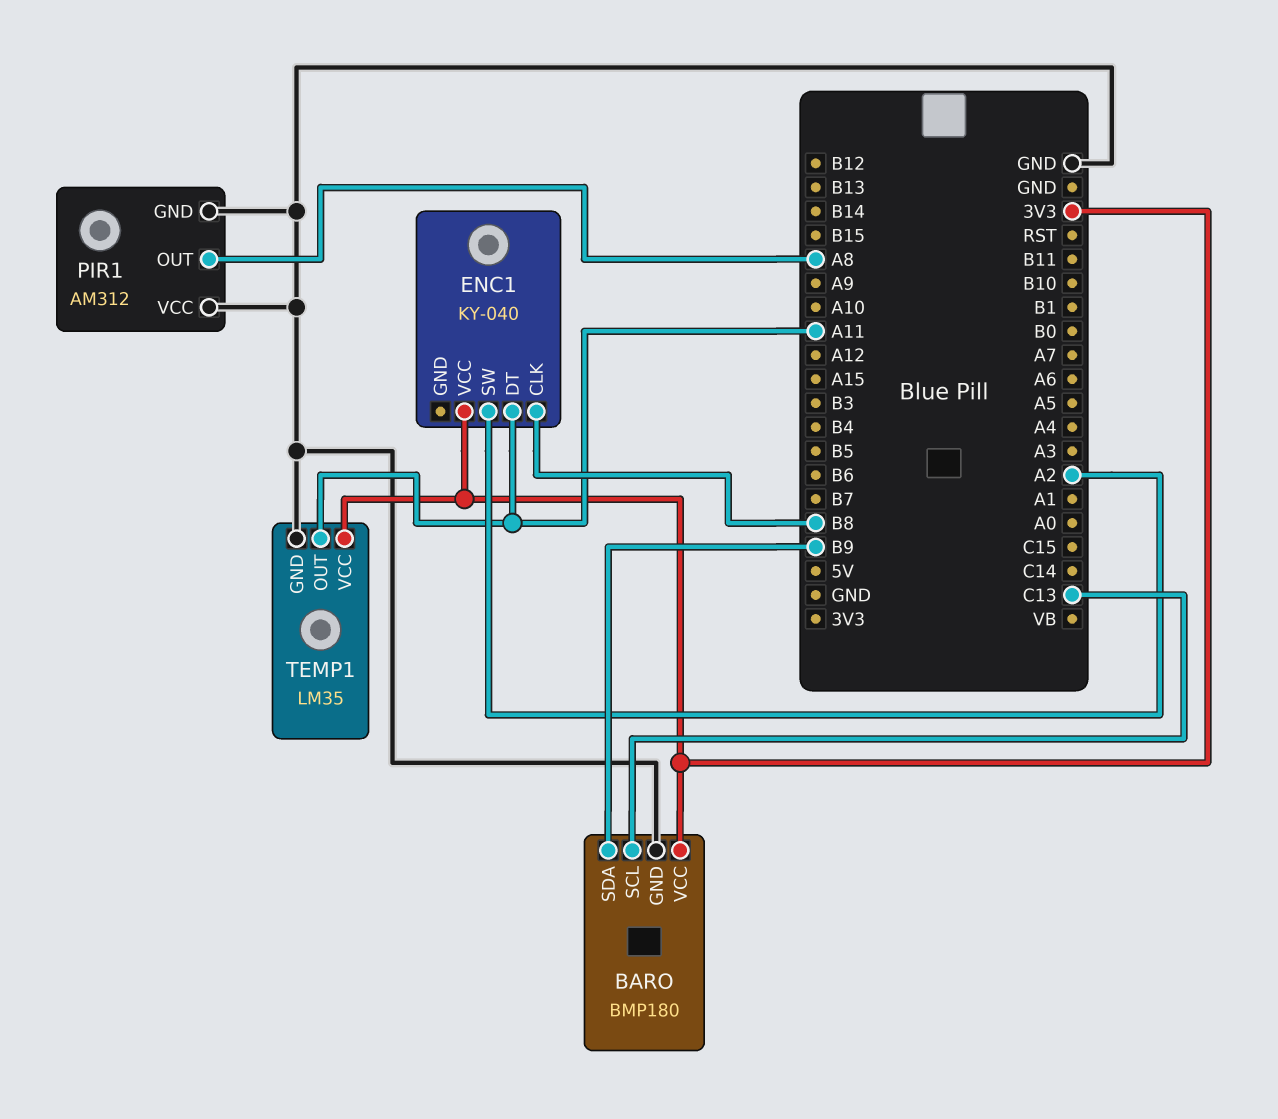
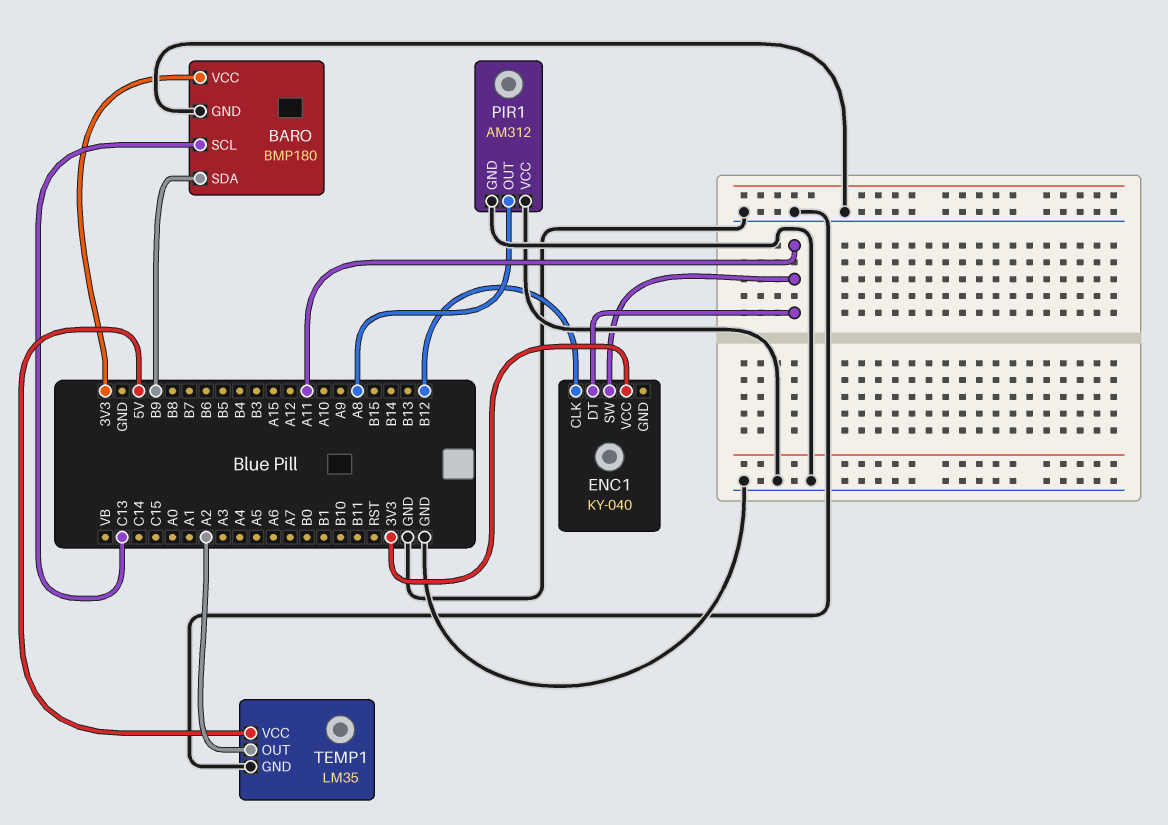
ENC1 pin CLK: B8 -> B12
ENC1 pin SW: A2 -> A11
TEMP1 pin OUT: A11 -> A2
TEMP1 pin VCC: 3V3 -> 5V

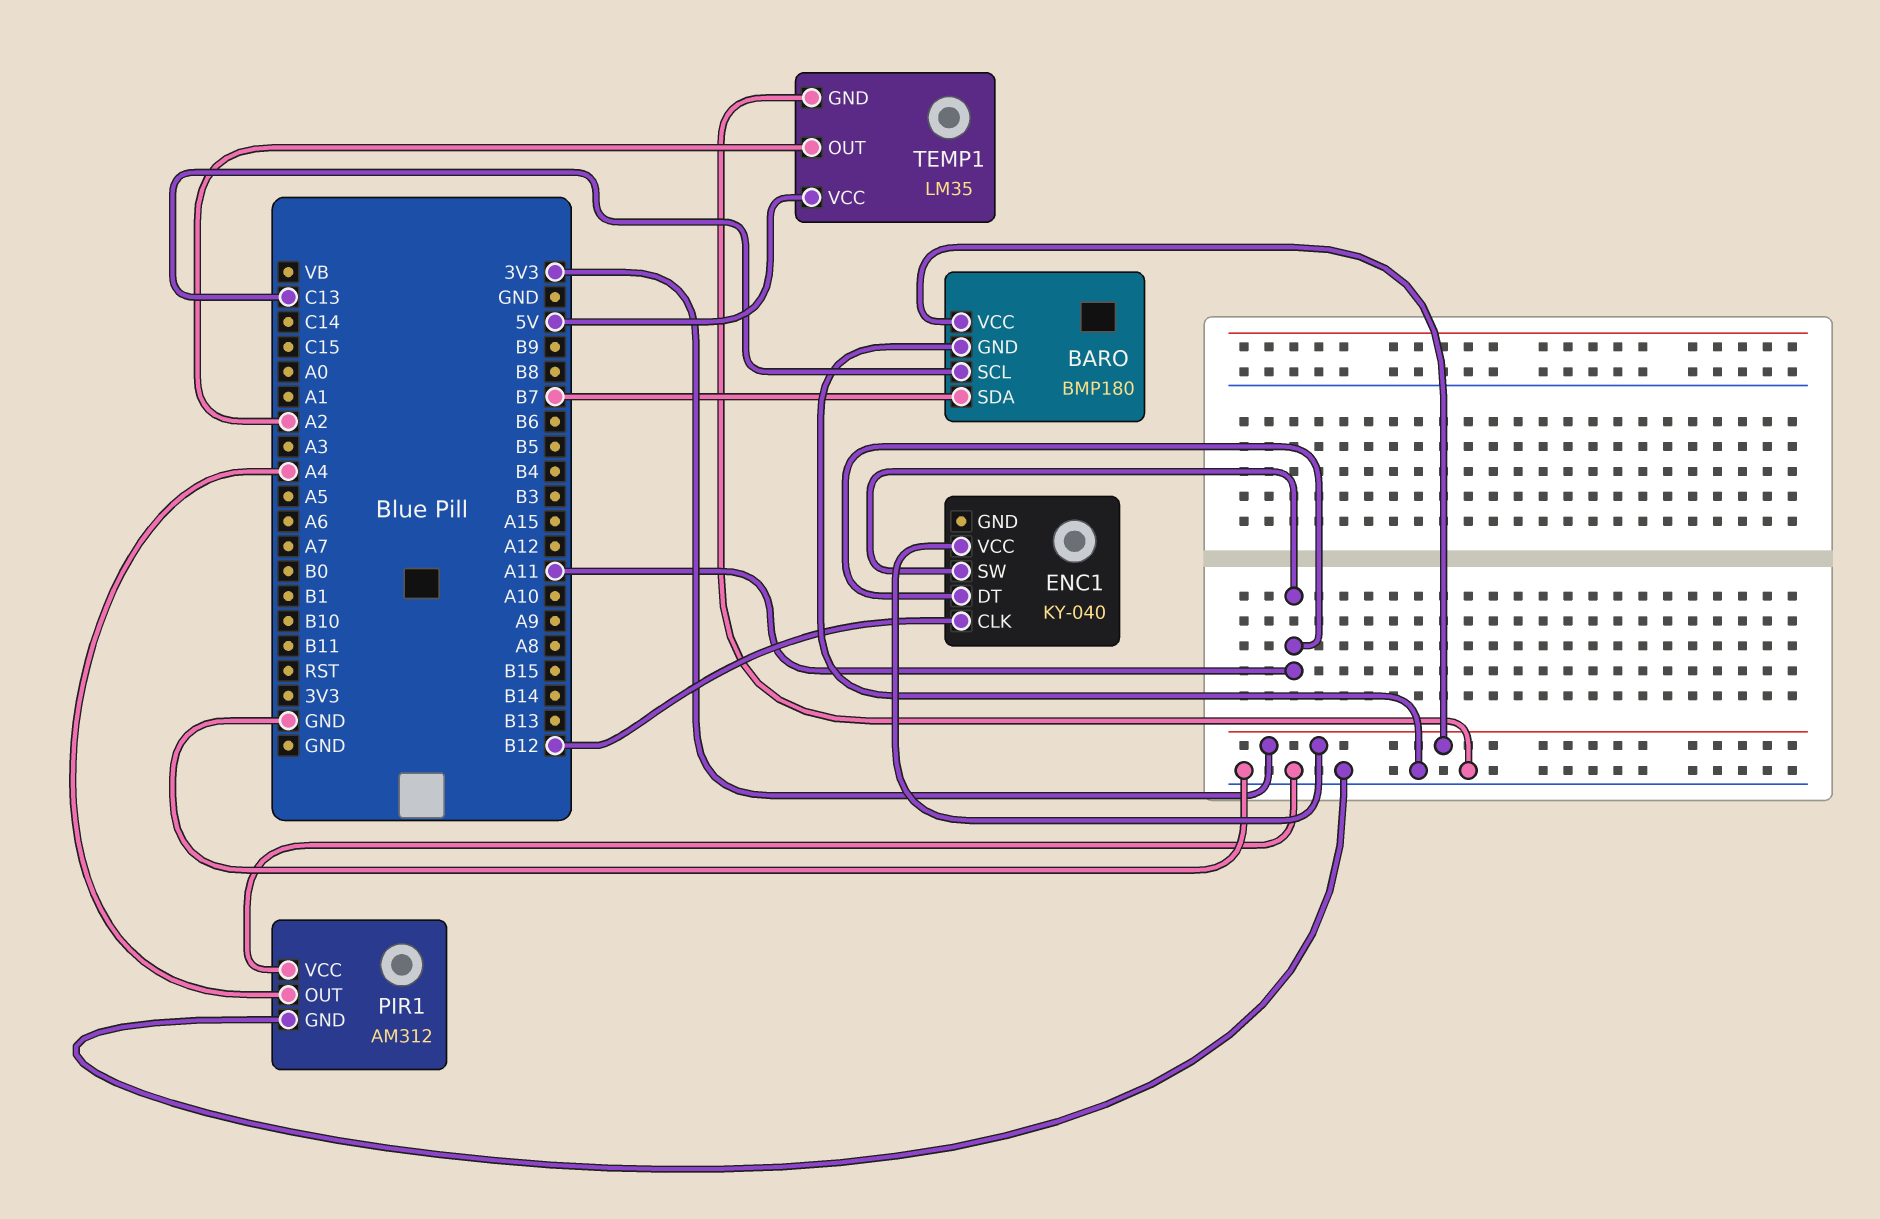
BARO pin SDA: B9 -> B7
PIR1 pin OUT: A8 -> A4

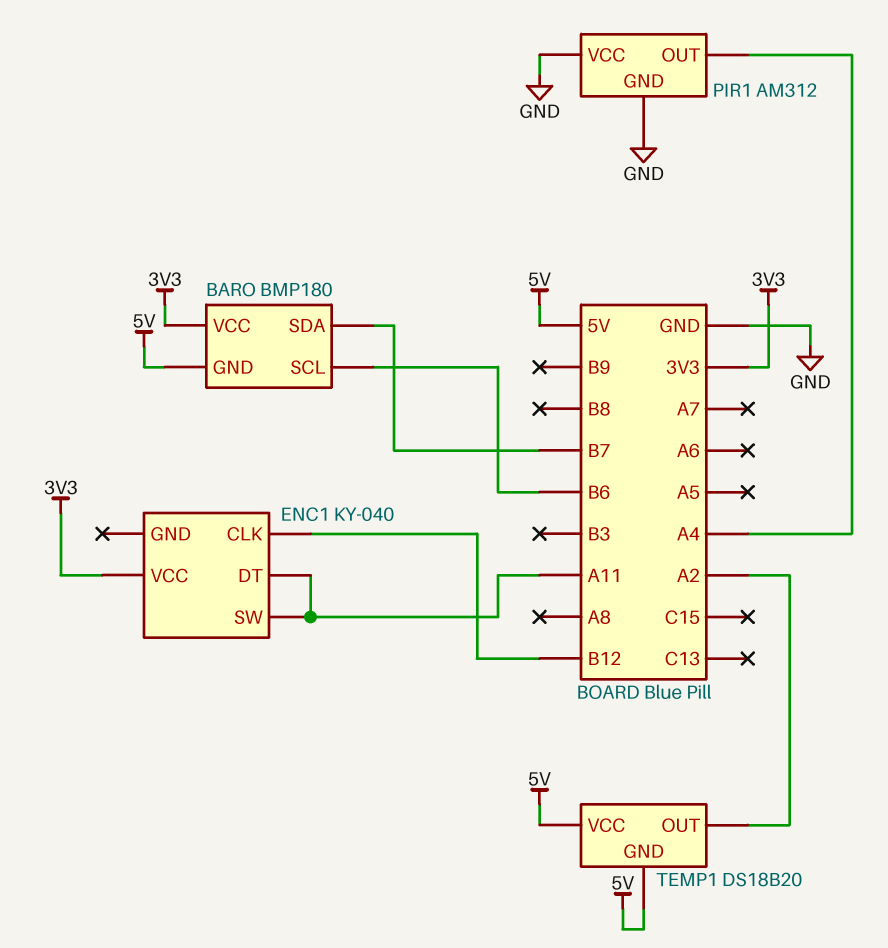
BARO pin GND: GND -> 5V
BARO pin SCL: C13 -> B6
TEMP1: LM35 -> DS18B20
TEMP1 pin GND: GND -> 5V

